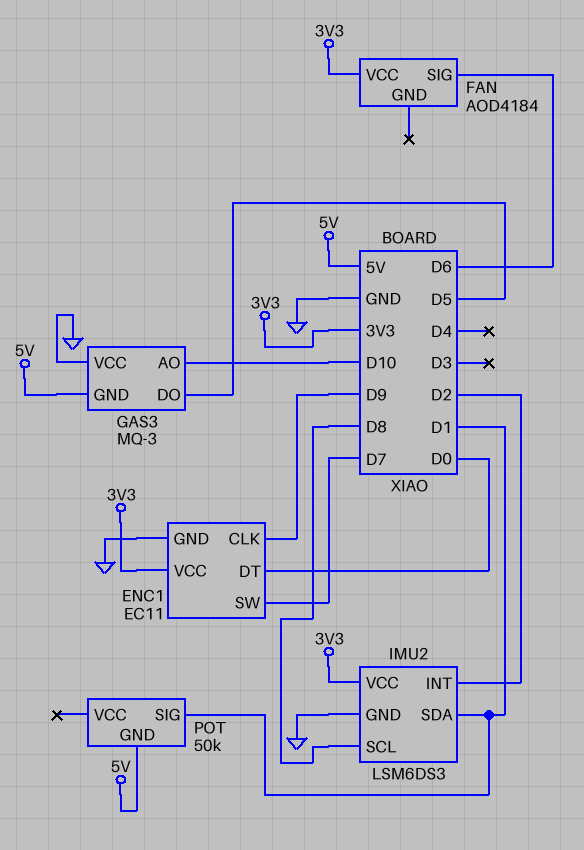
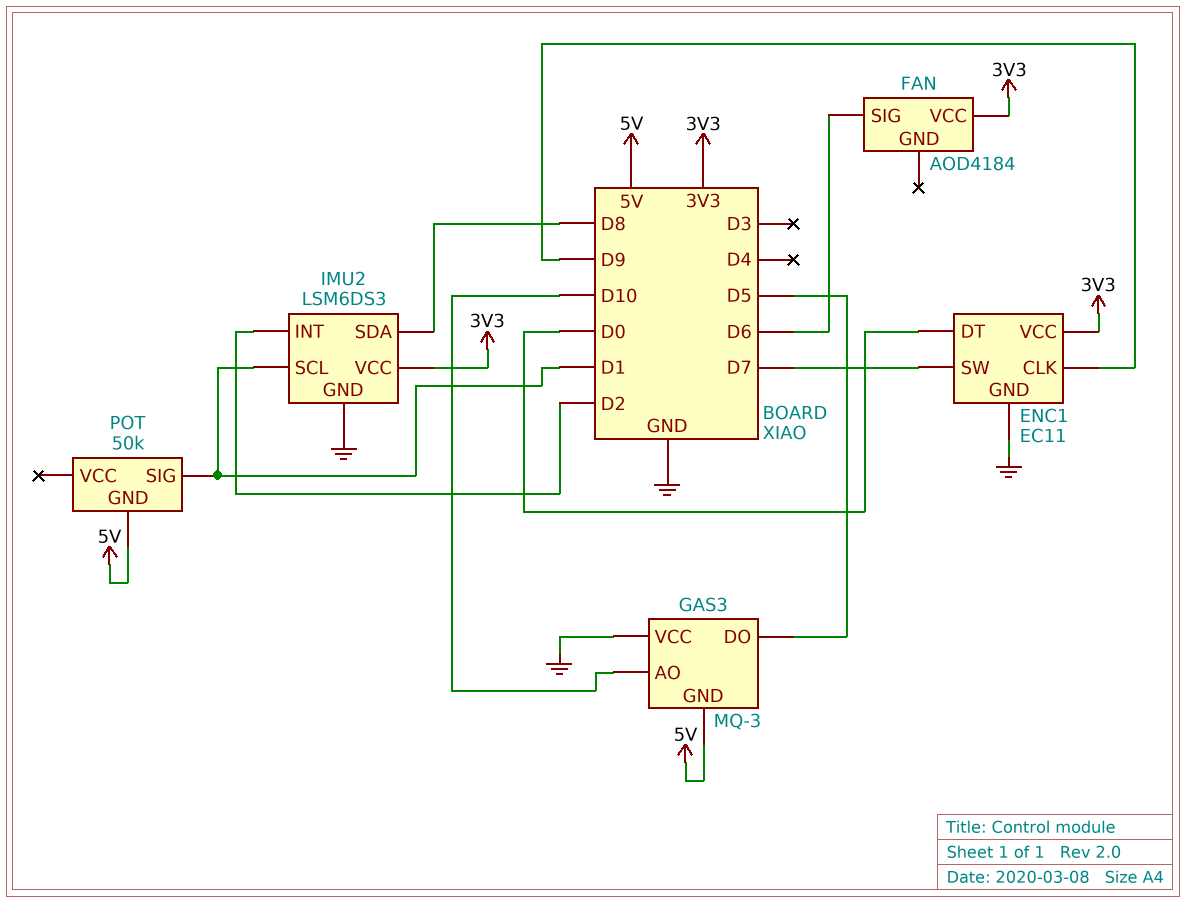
IMU2 pin SCL: D8 -> D1
IMU2 pin SDA: D1 -> D8

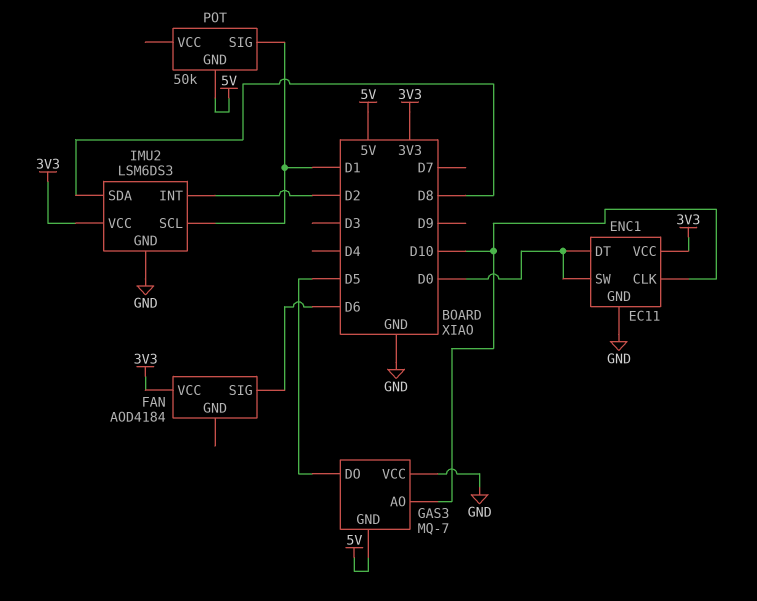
ENC1 pin CLK: D9 -> D10
ENC1 pin SW: D7 -> D0
GAS3: MQ-3 -> MQ-7

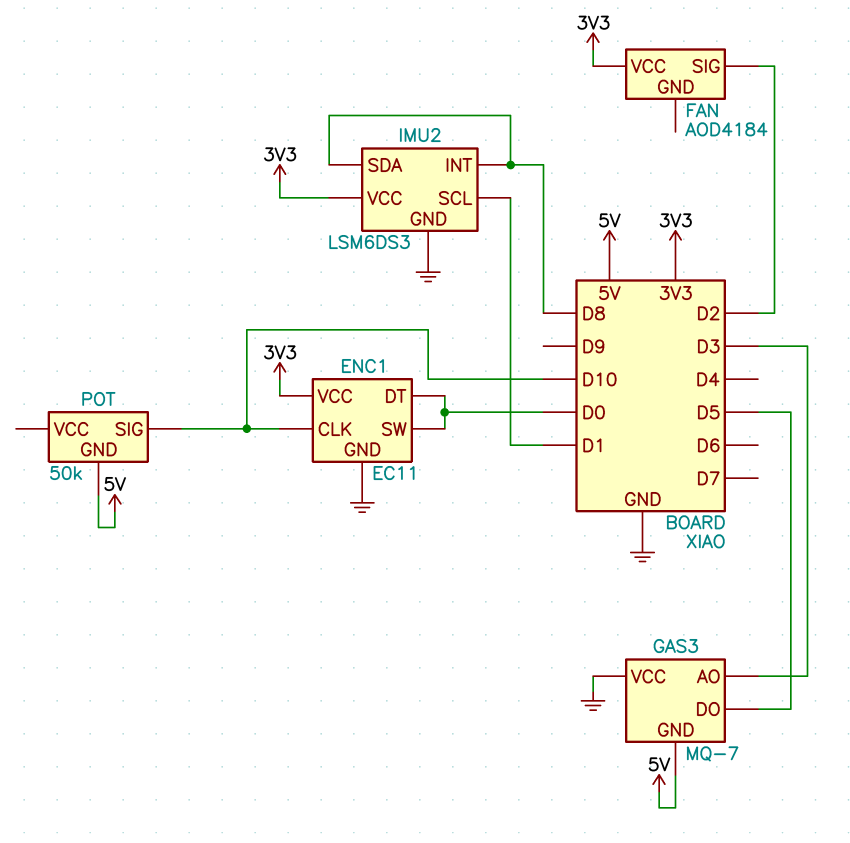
FAN pin SIG: D6 -> D2
GAS3 pin AO: D10 -> D3
IMU2 pin INT: D2 -> D8
POT pin SIG: D1 -> D10

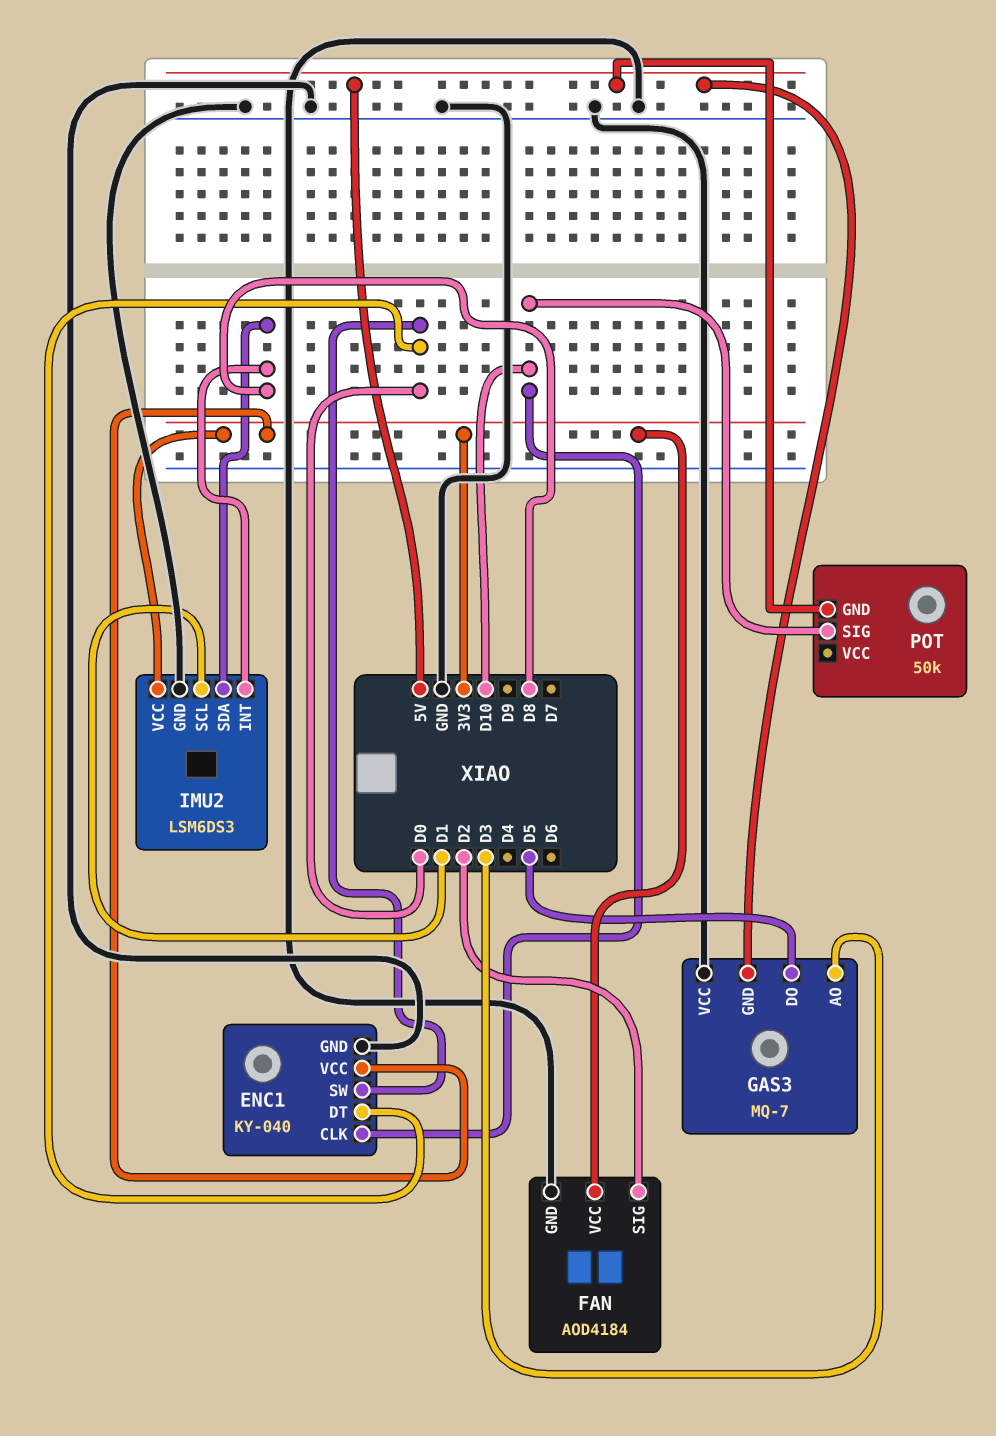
ENC1: EC11 -> KY-040
FAN pin GND: none -> GND

